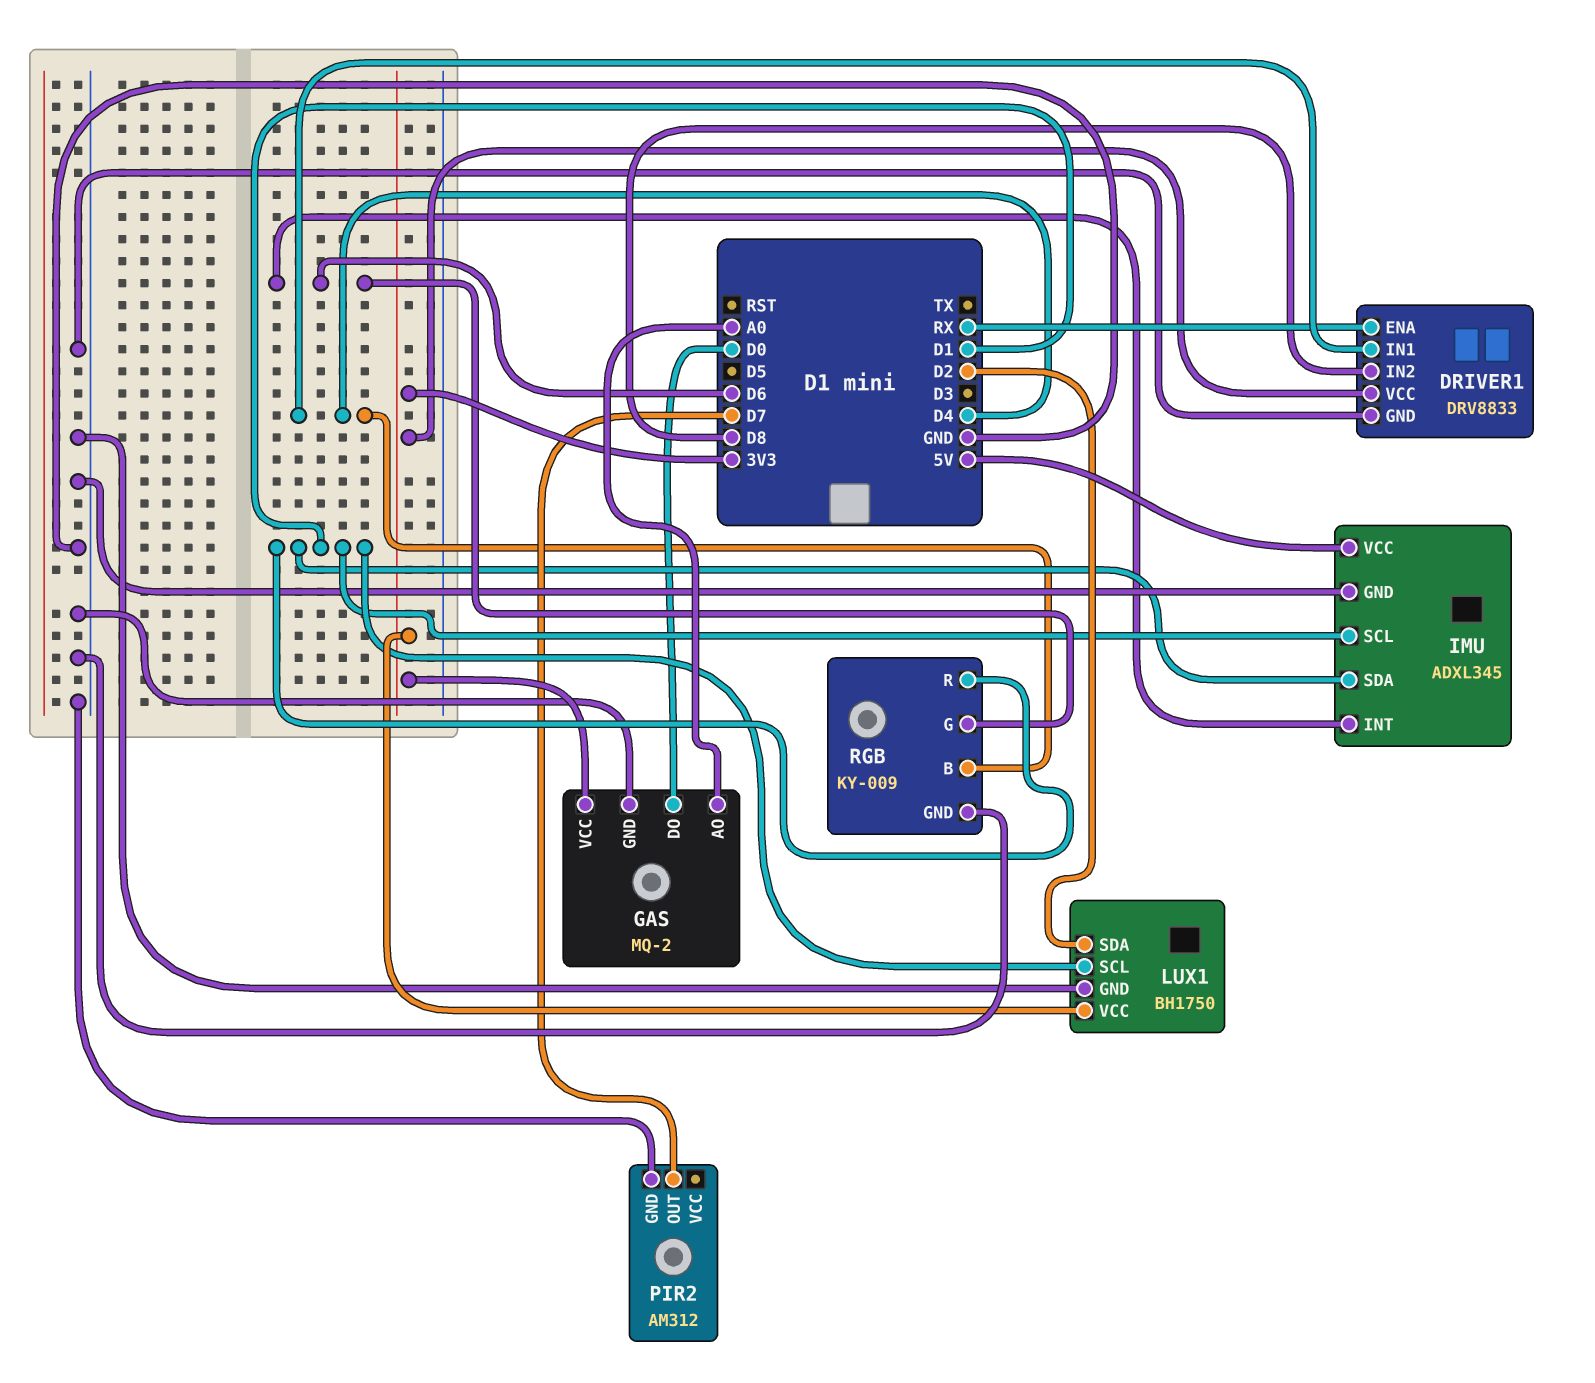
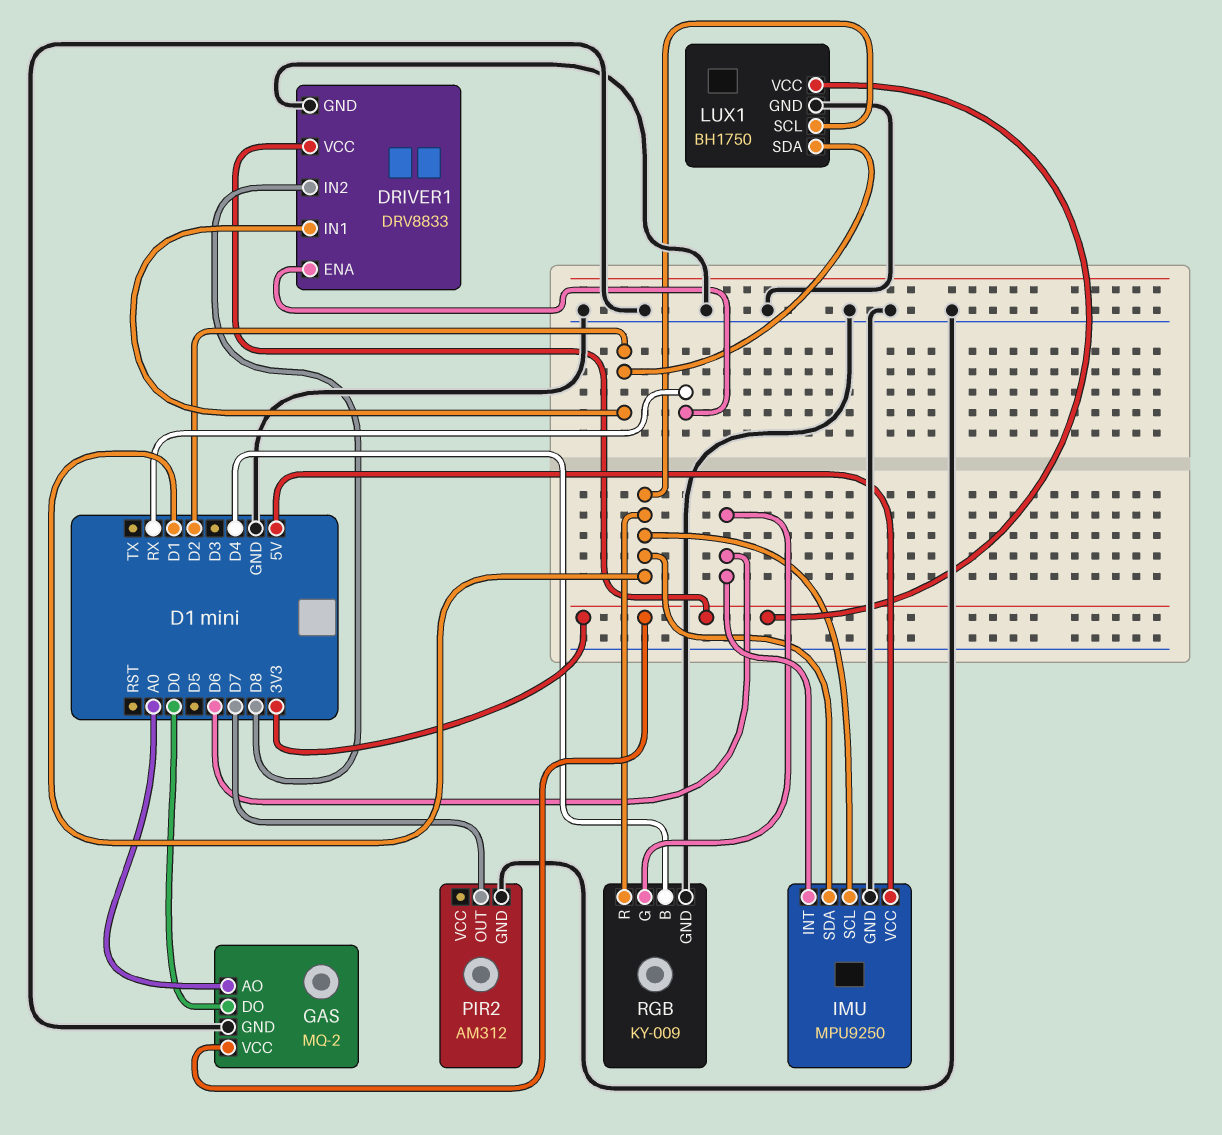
DRIVER1 pin IN1: D4 -> D2
IMU: ADXL345 -> MPU9250

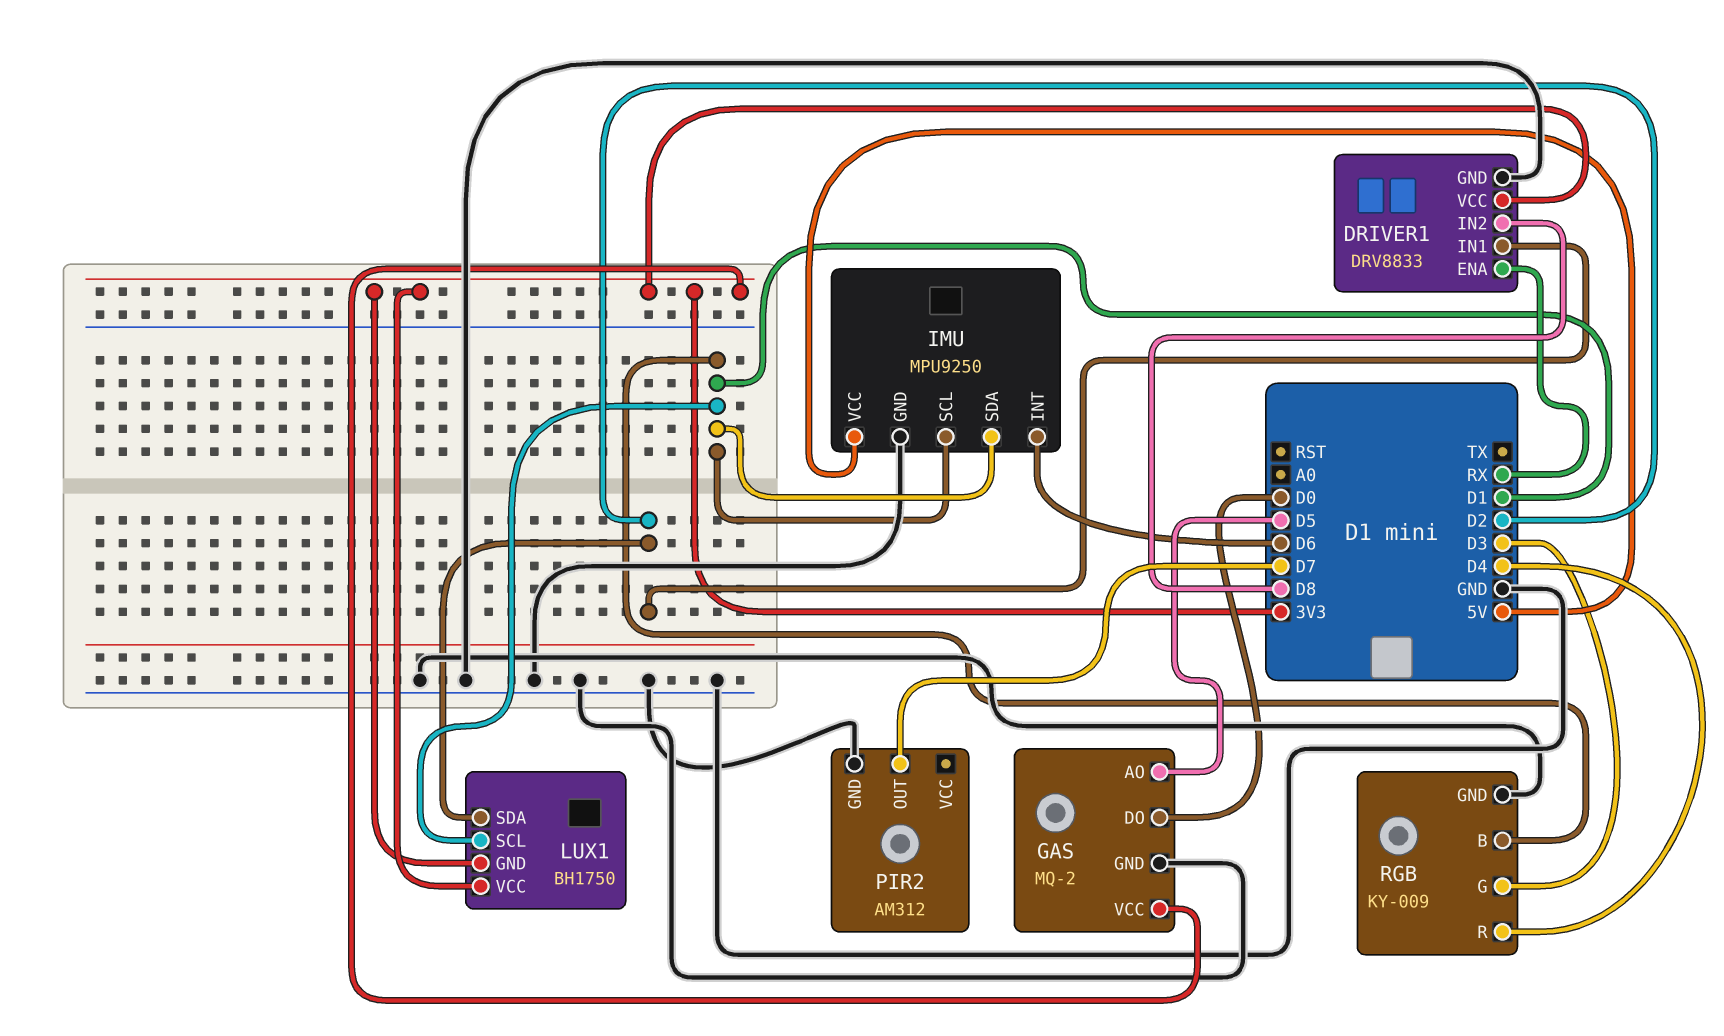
GAS pin AO: A0 -> D5
LUX1 pin GND: GND -> 3V3
RGB pin B: D4 -> D1
RGB pin G: D6 -> D3
RGB pin R: D1 -> D4

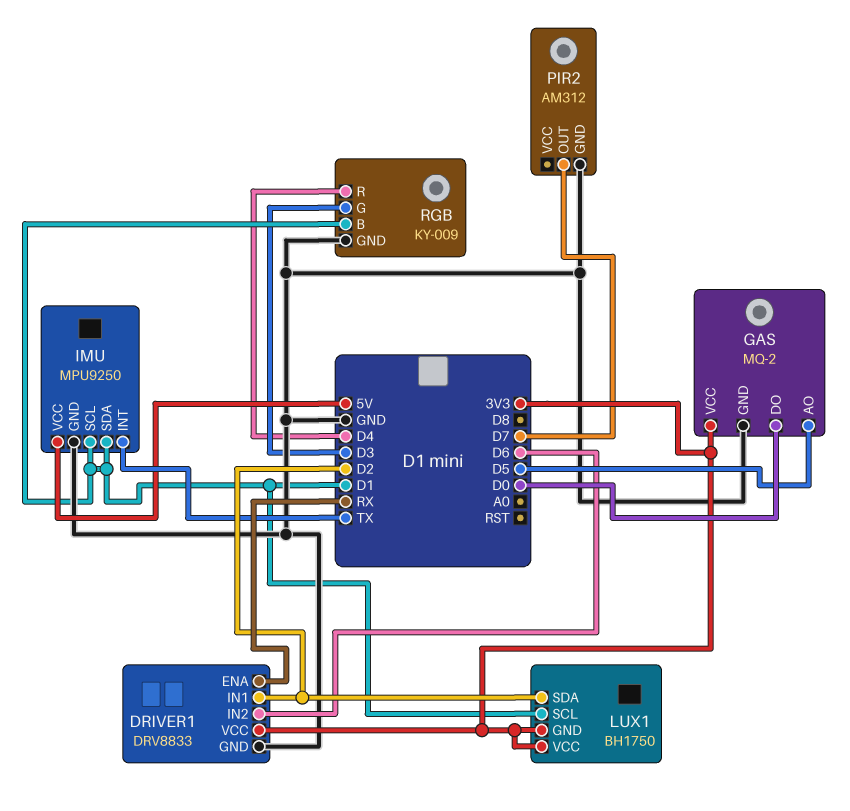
DRIVER1 pin IN2: D8 -> D6
IMU pin INT: D6 -> TX

